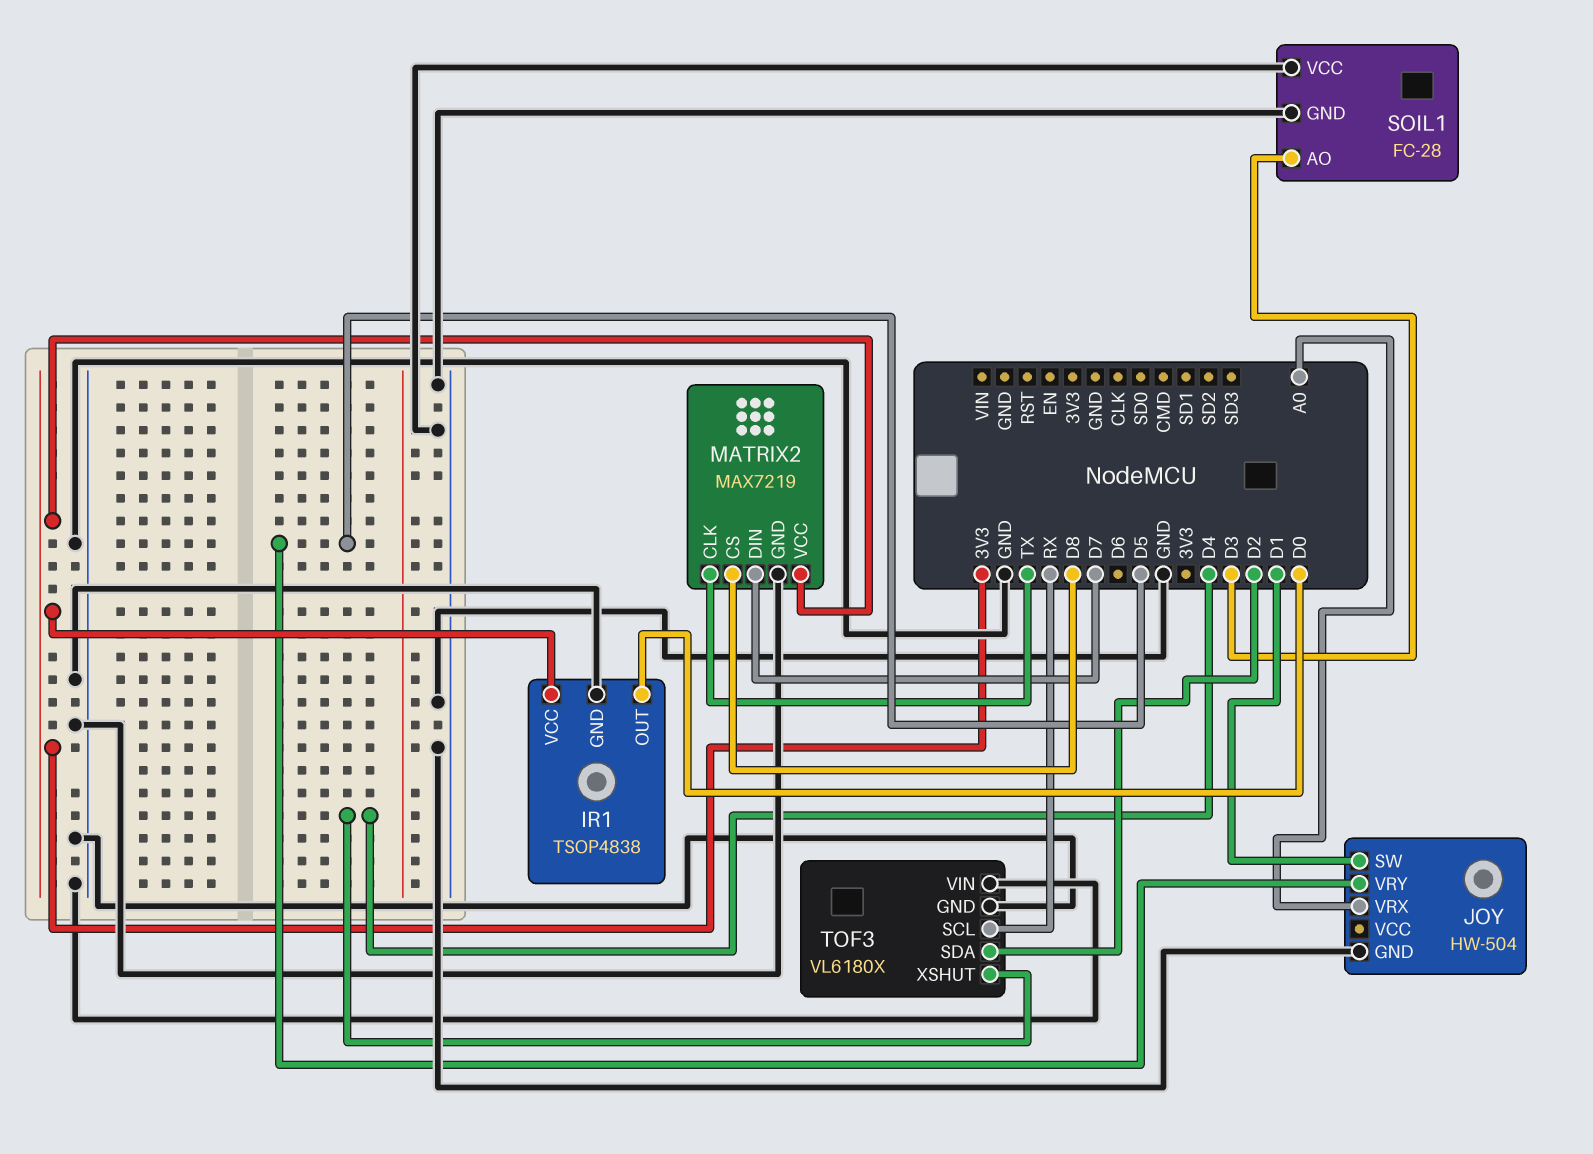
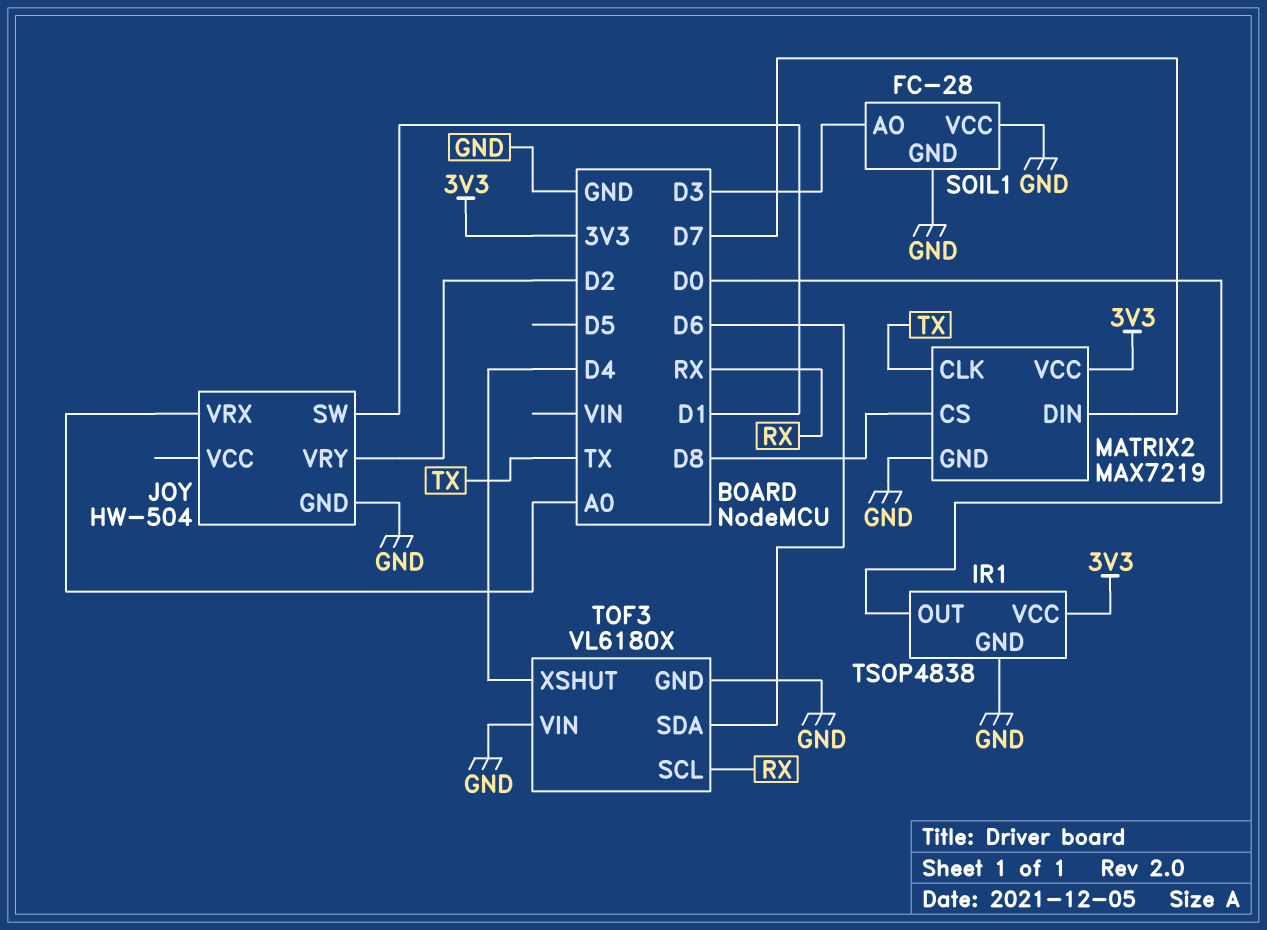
JOY pin VRY: D5 -> D2
TOF3 pin SDA: D2 -> D6

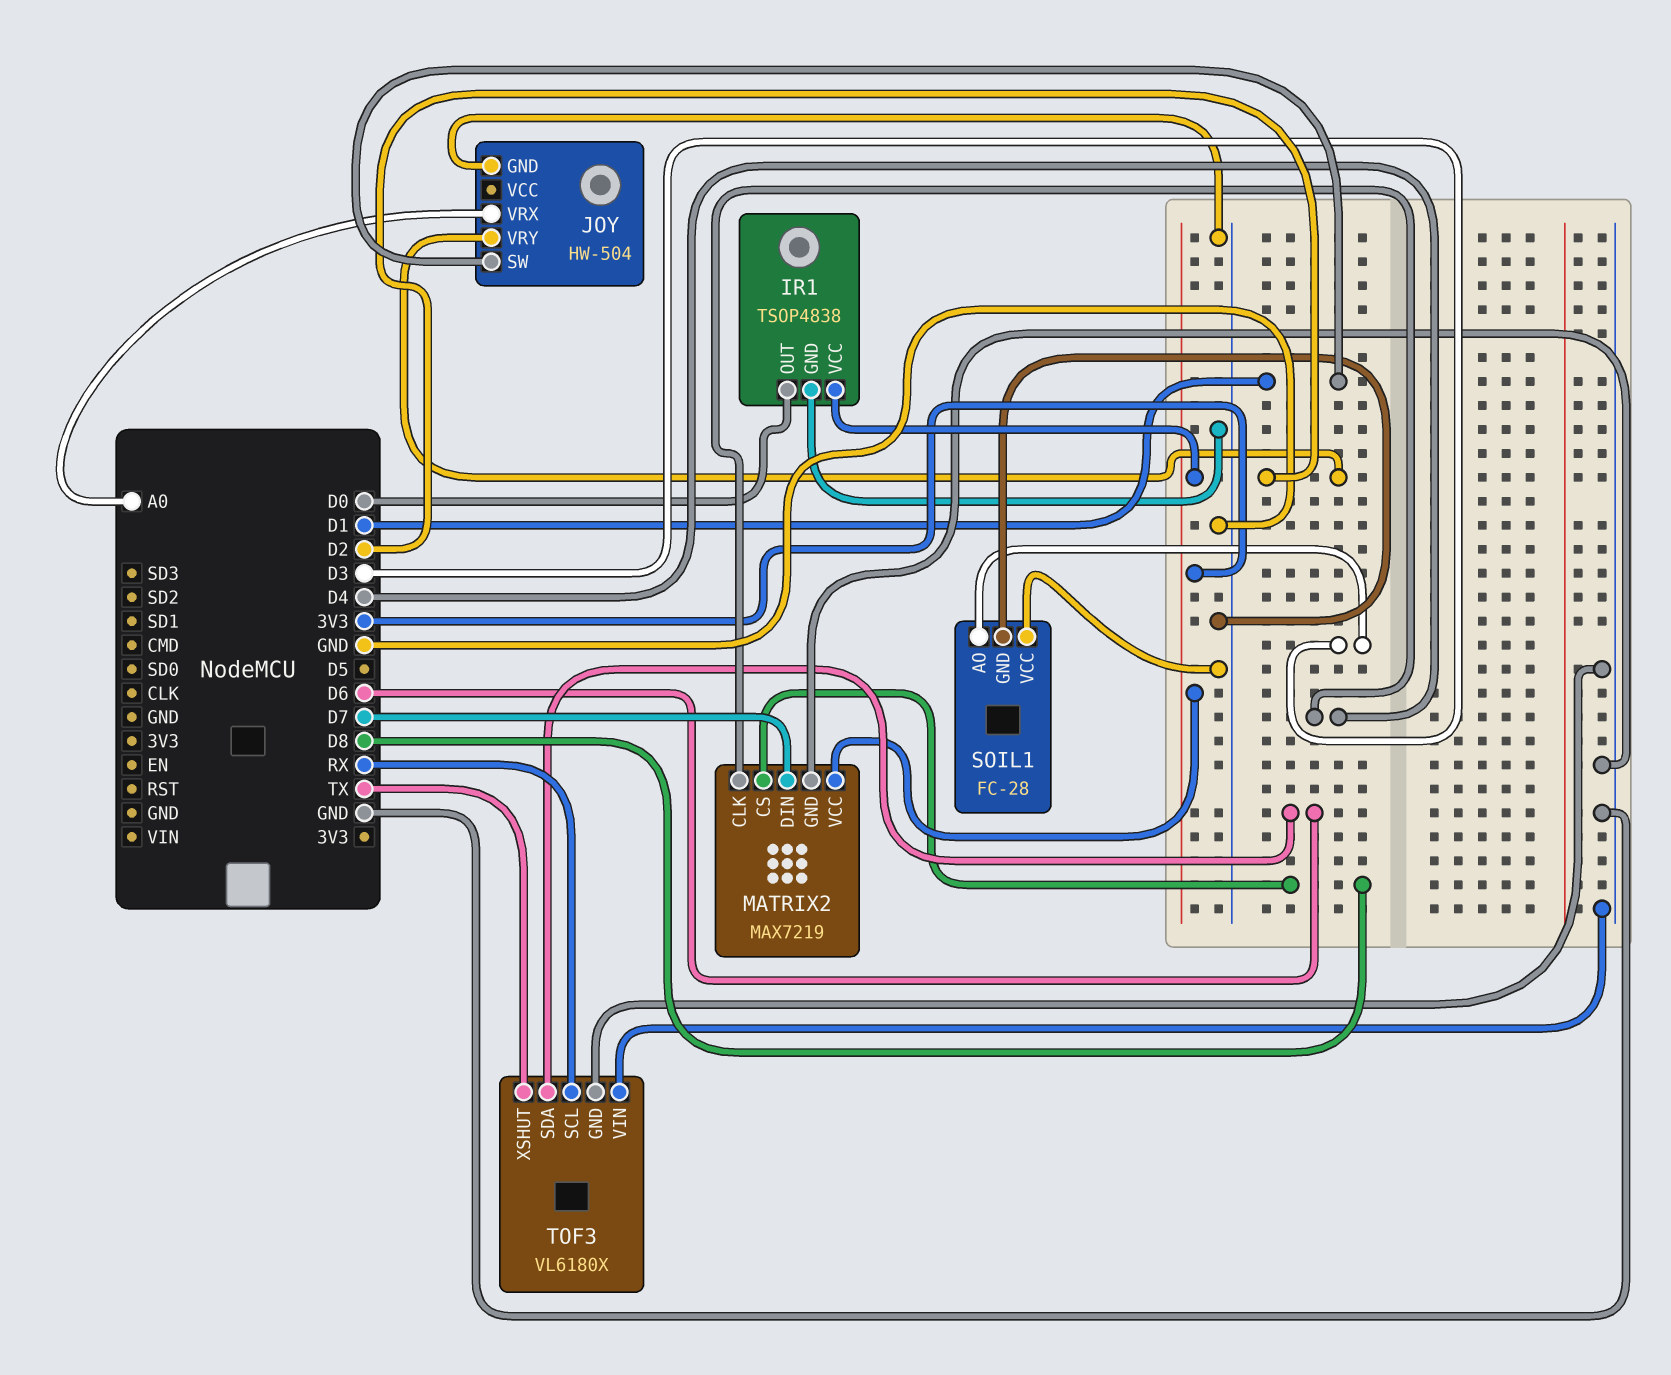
MATRIX2 pin CLK: TX -> D4
TOF3 pin XSHUT: D4 -> TX

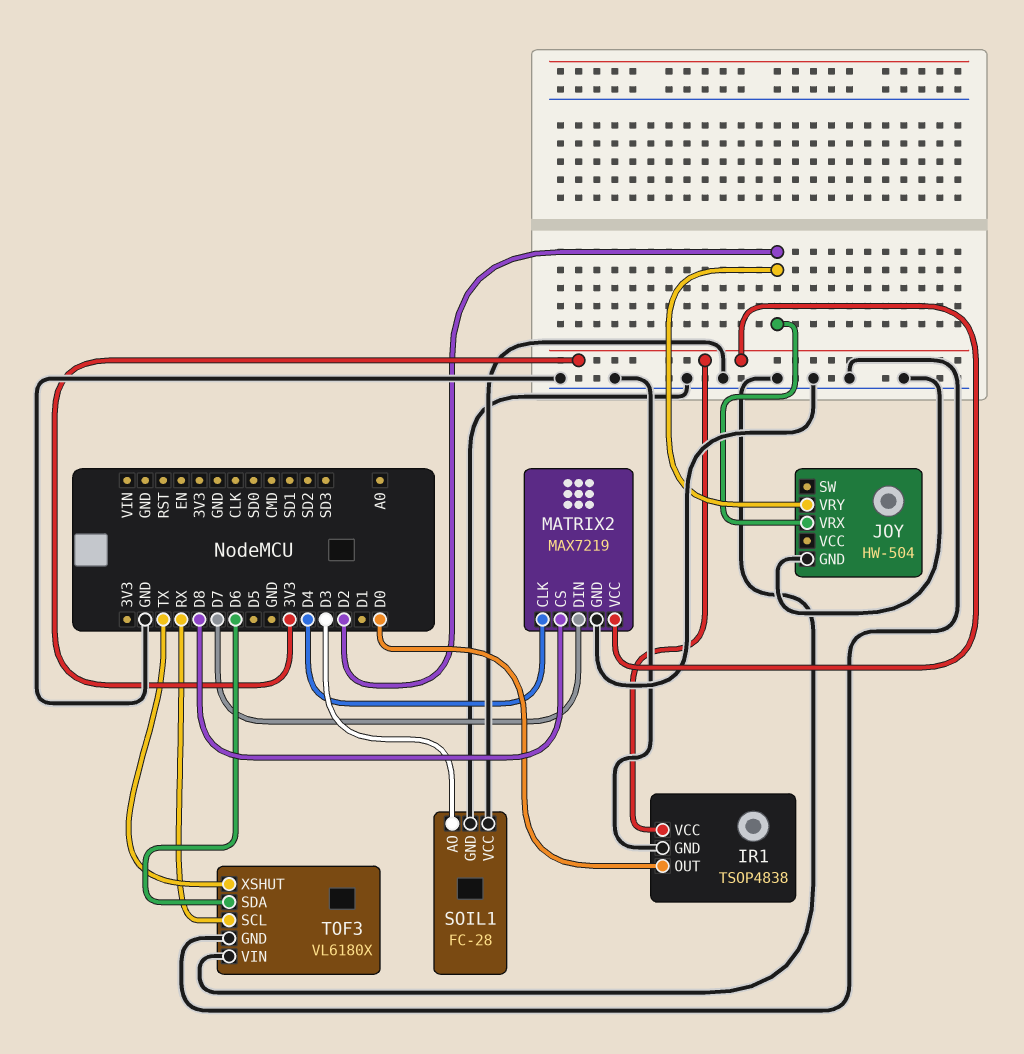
JOY pin SW: D1 -> none
JOY pin VRX: A0 -> D2

